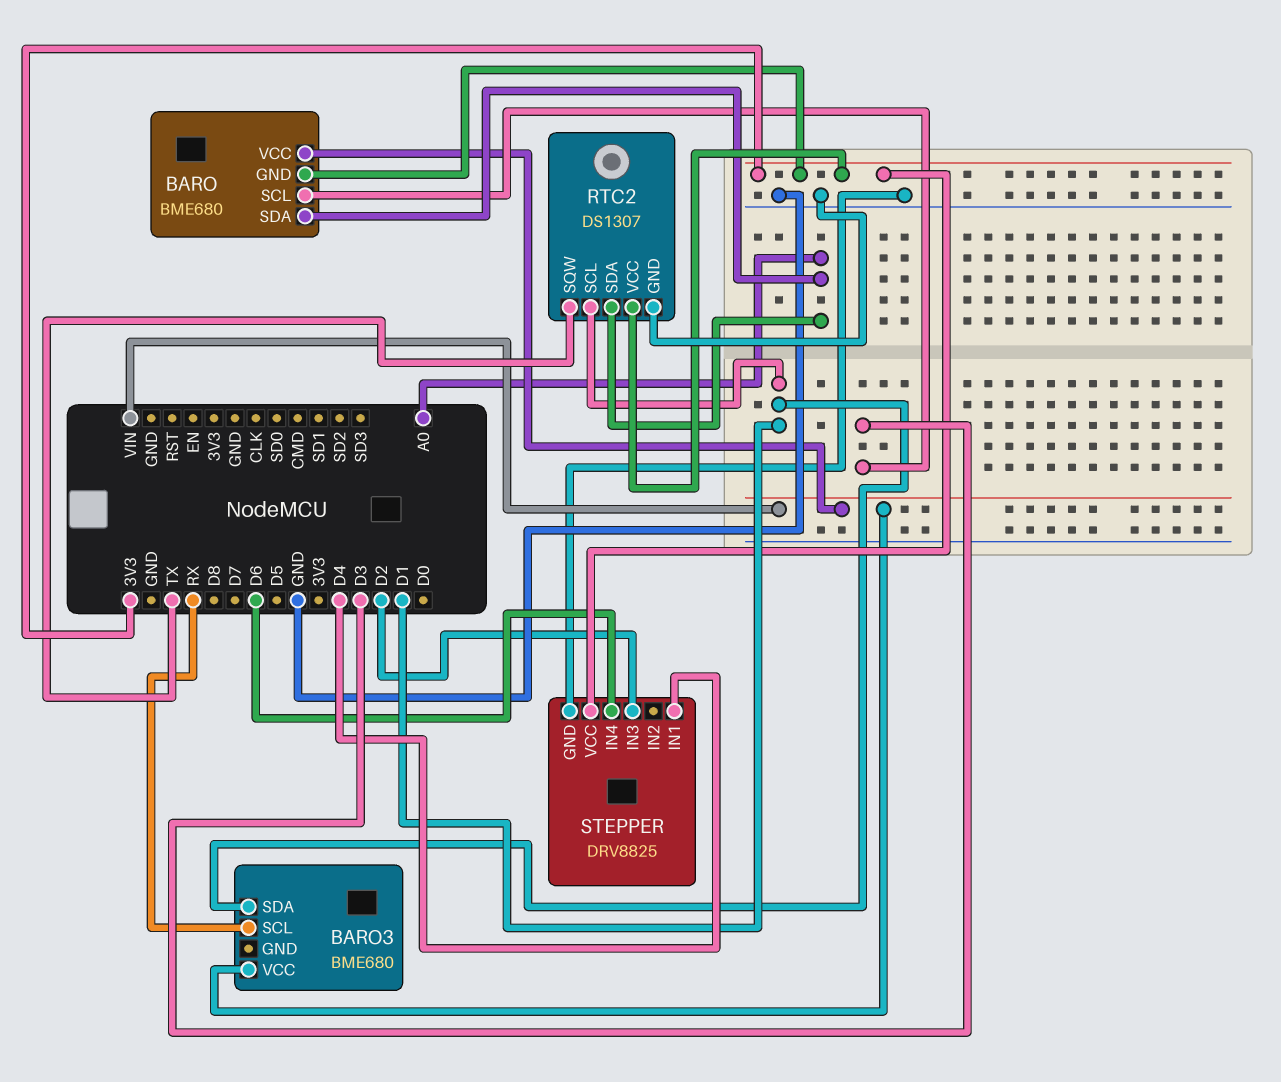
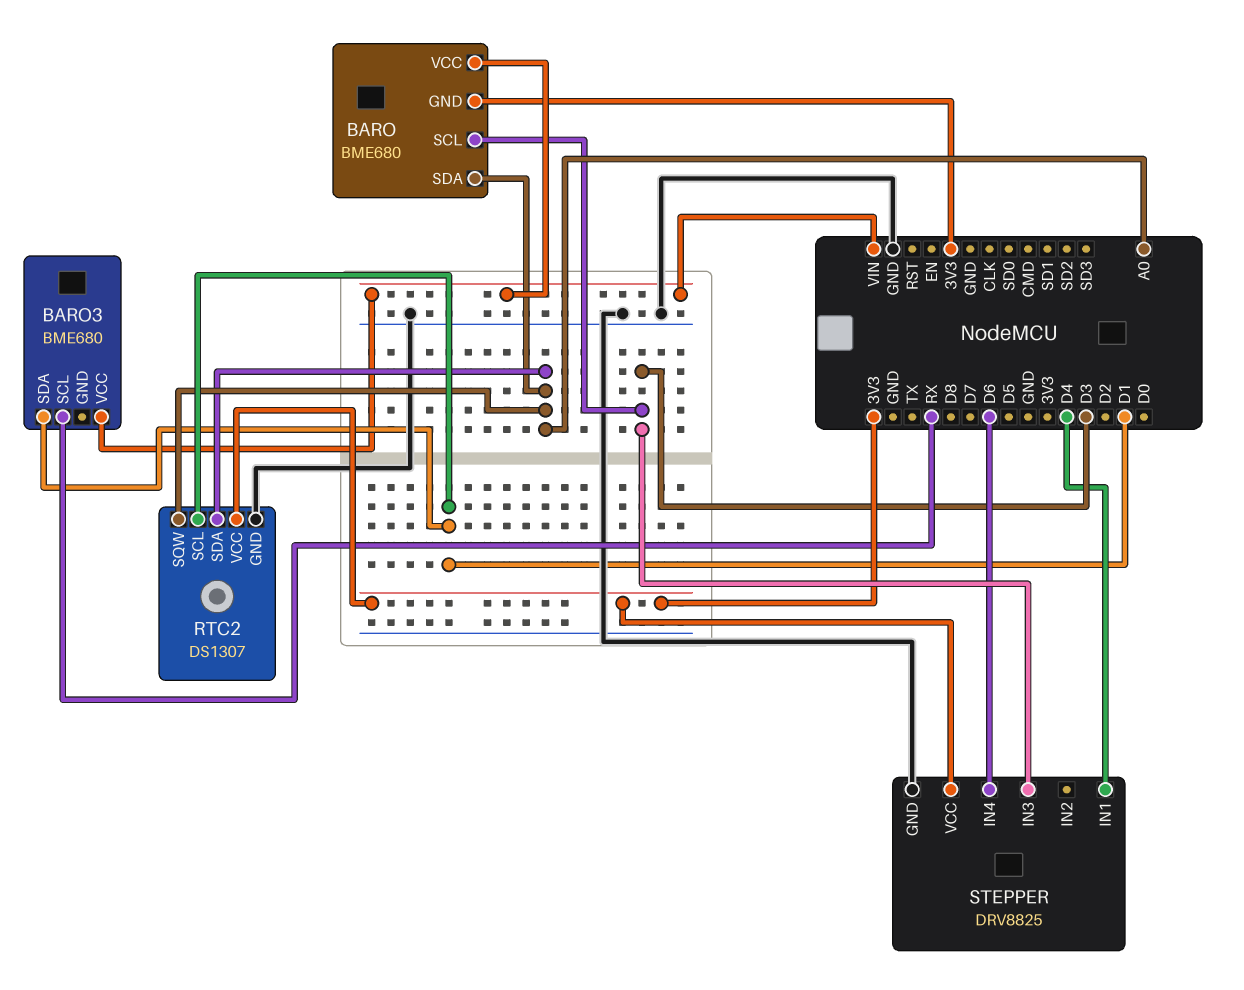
RTC2 pin SQW: TX -> A0
STEPPER pin IN3: D2 -> D3

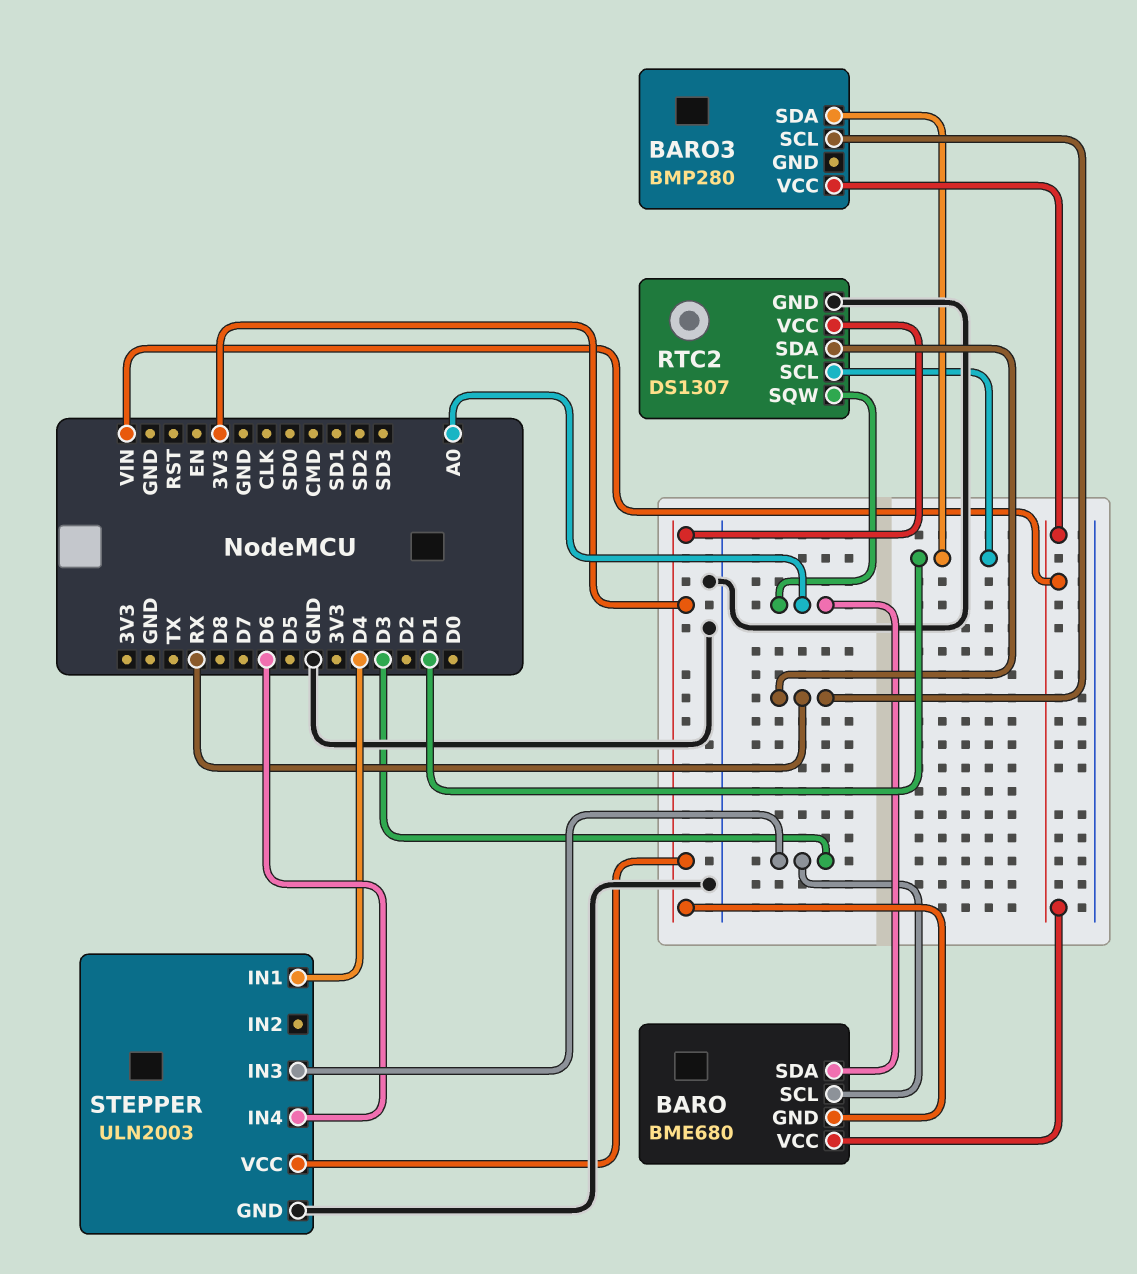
BARO3: BME680 -> BMP280
RTC2 pin SDA: A0 -> RX
STEPPER: DRV8825 -> ULN2003

